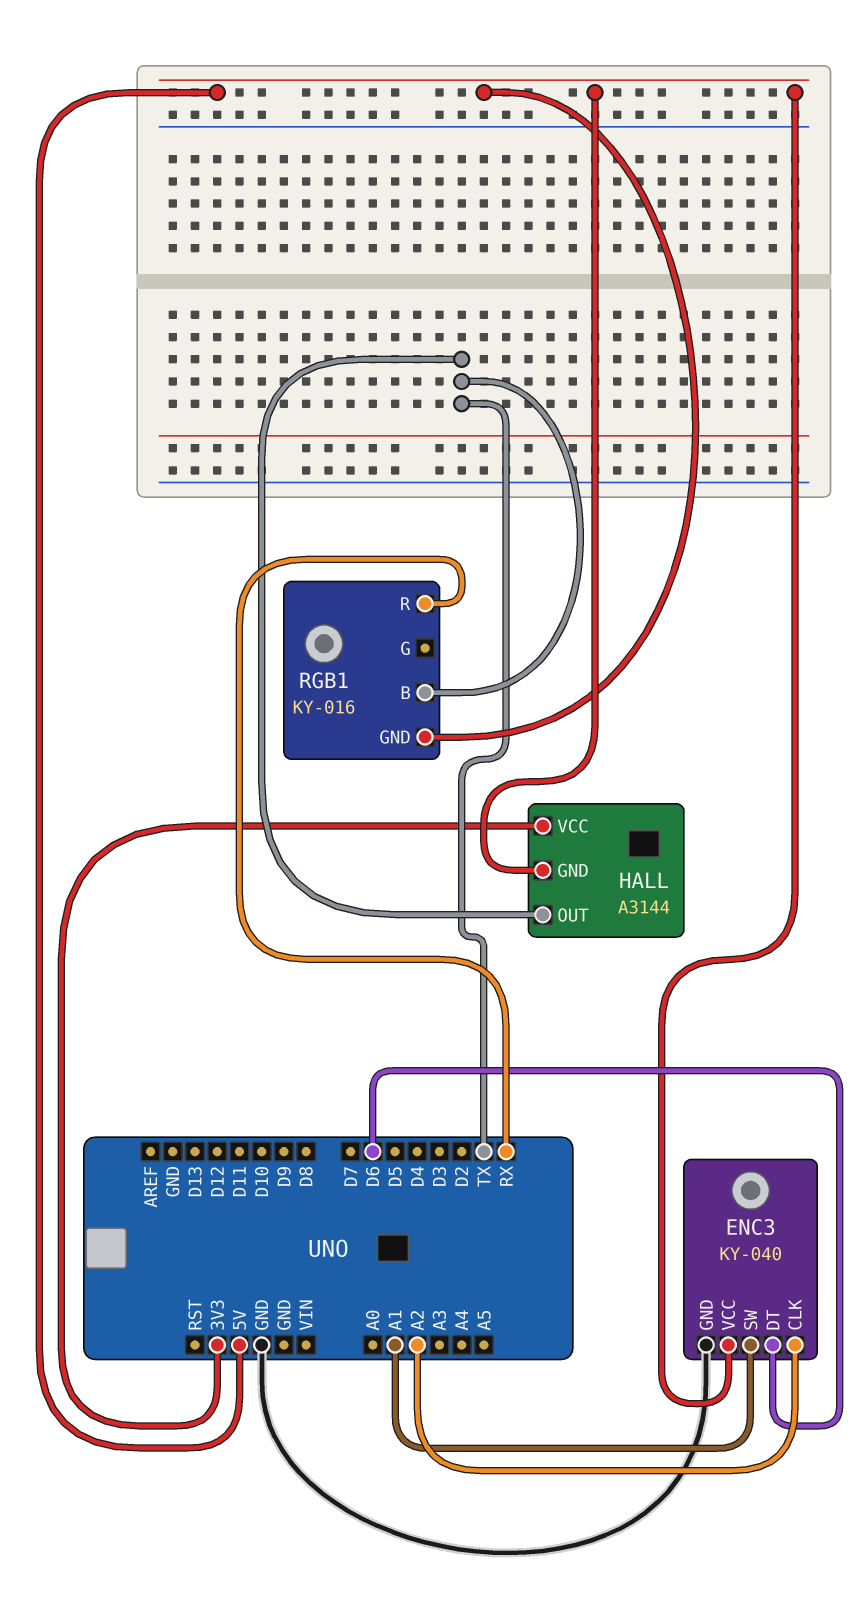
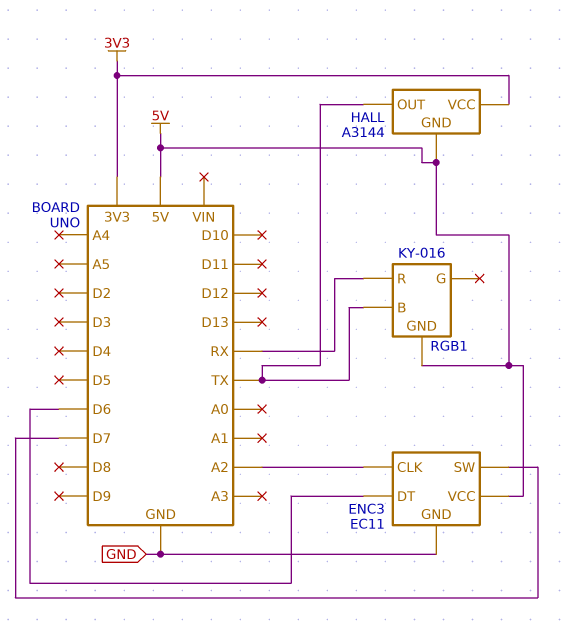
ENC3: KY-040 -> EC11
ENC3 pin SW: A1 -> D7

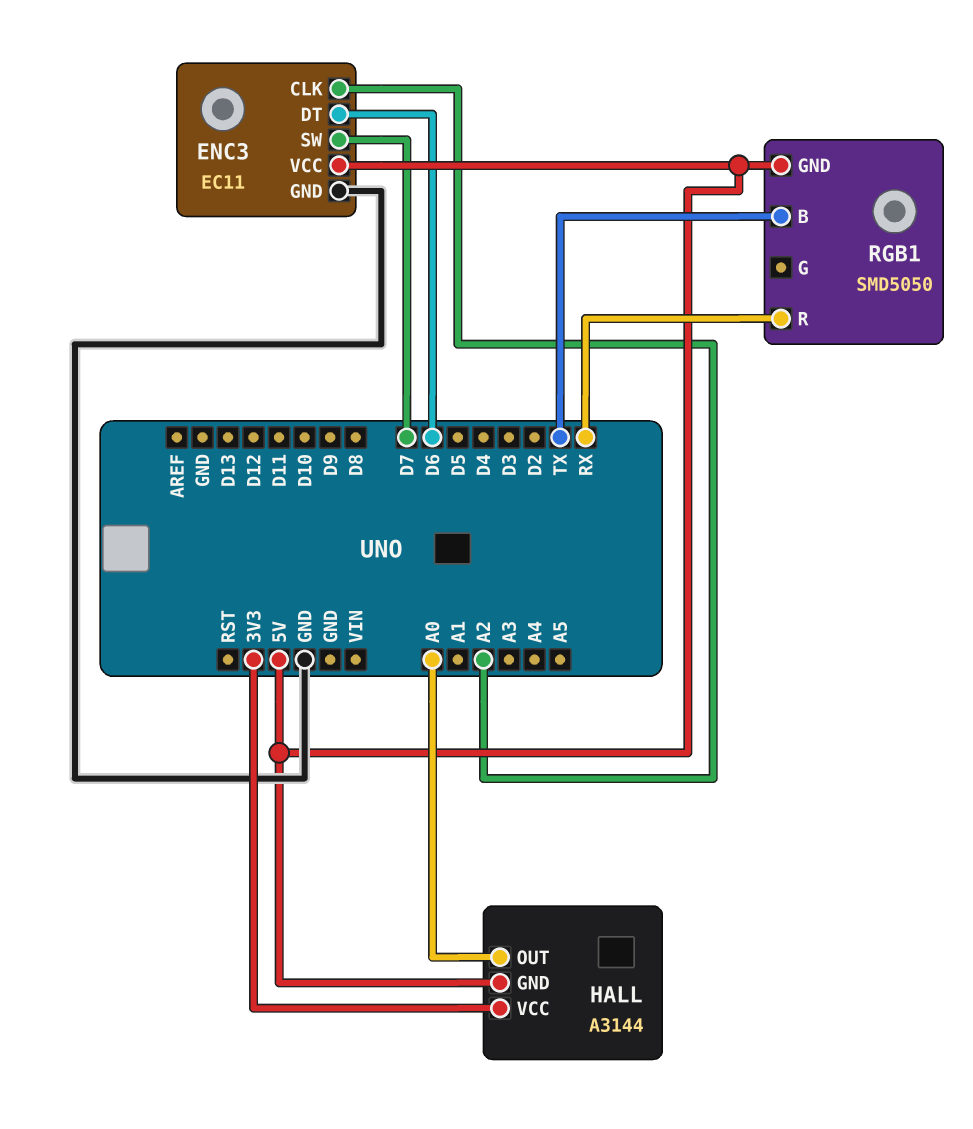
HALL pin OUT: TX -> A0
RGB1: KY-016 -> SMD5050

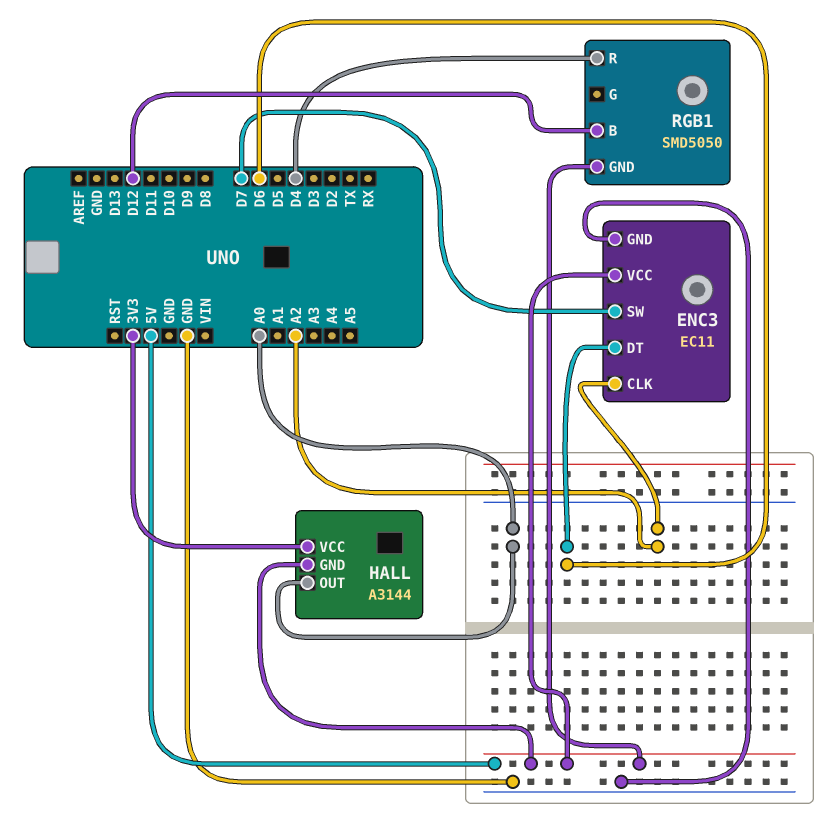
RGB1 pin B: TX -> D12
RGB1 pin R: RX -> D4

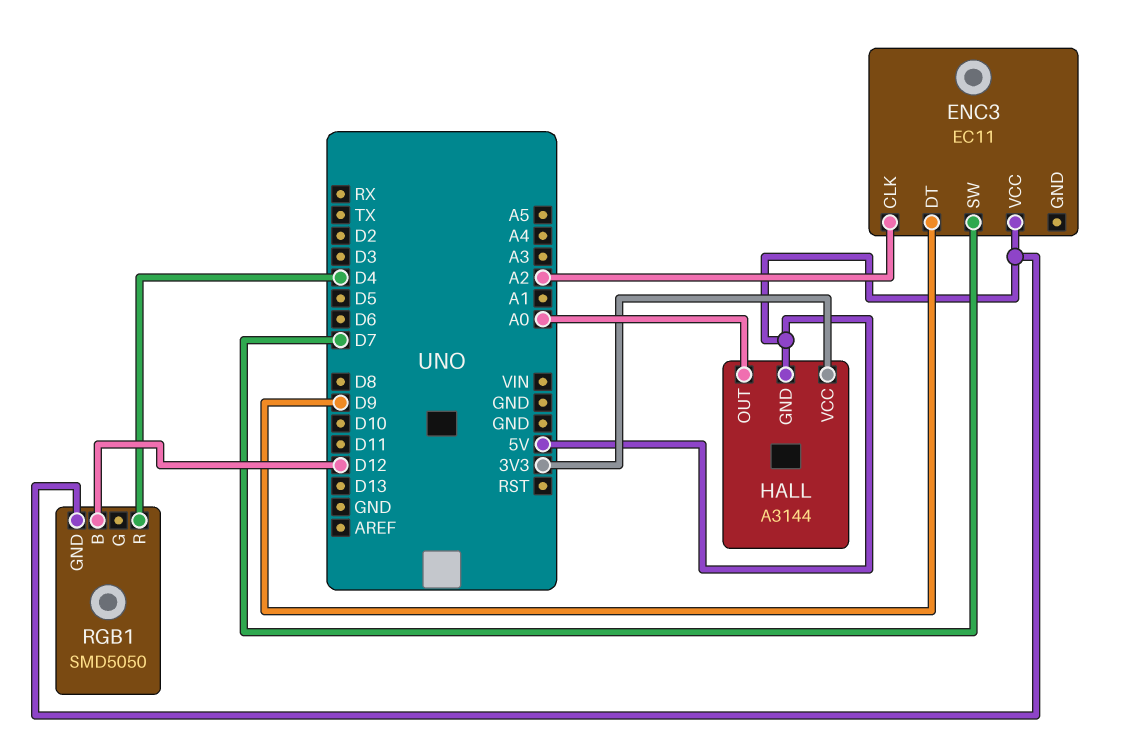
ENC3 pin DT: D6 -> D9
ENC3 pin GND: GND -> none

